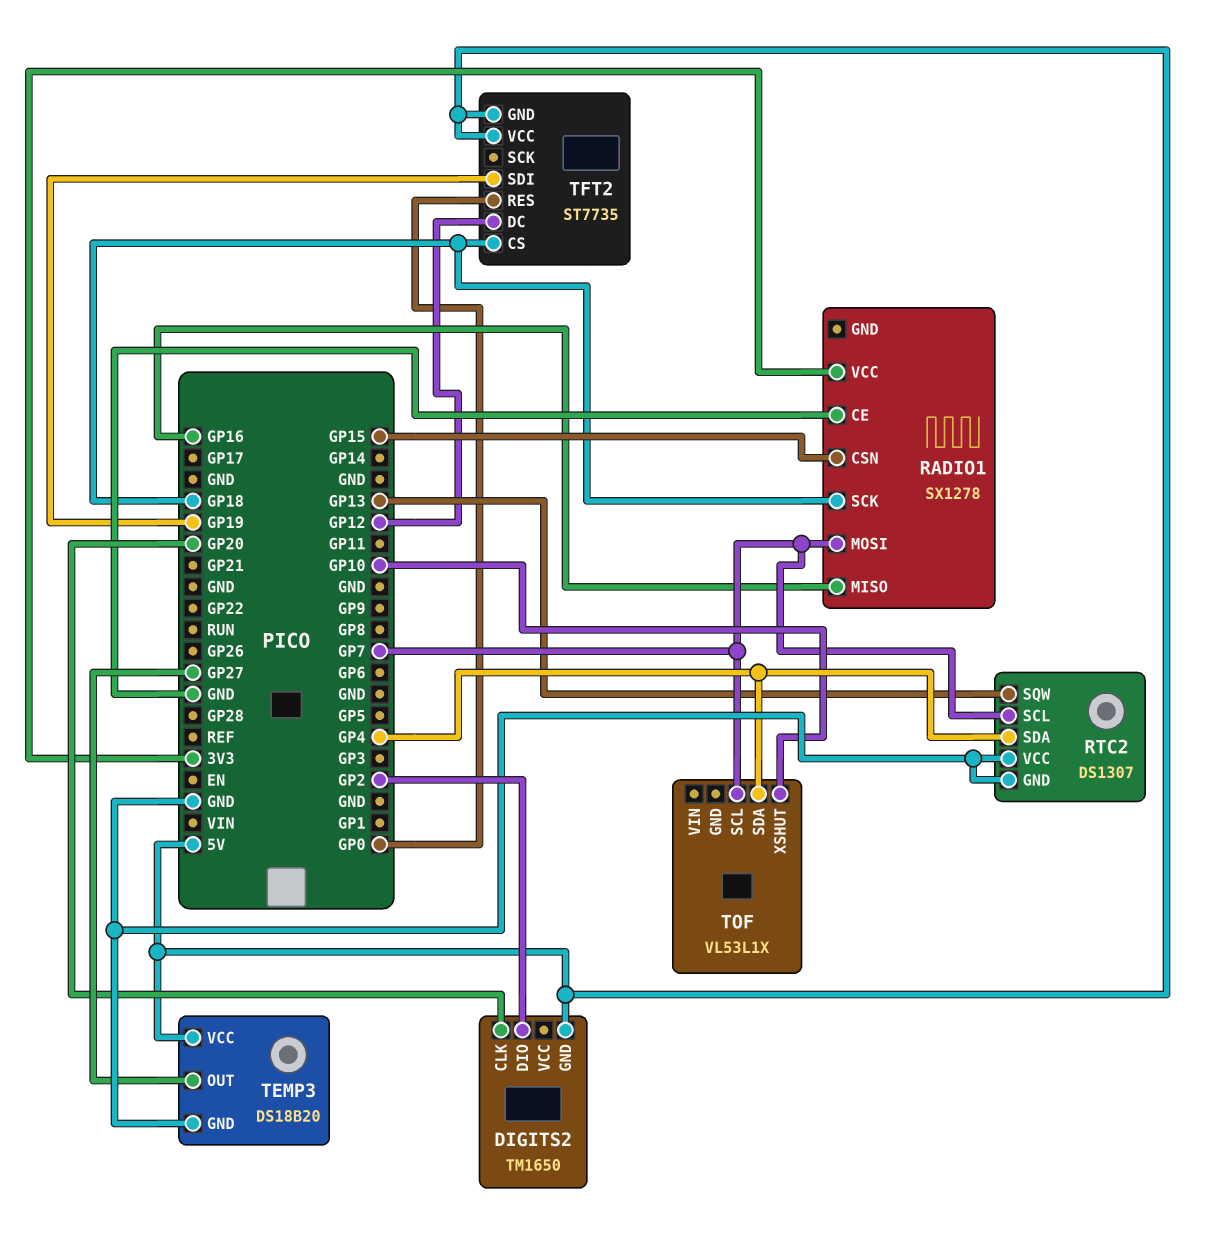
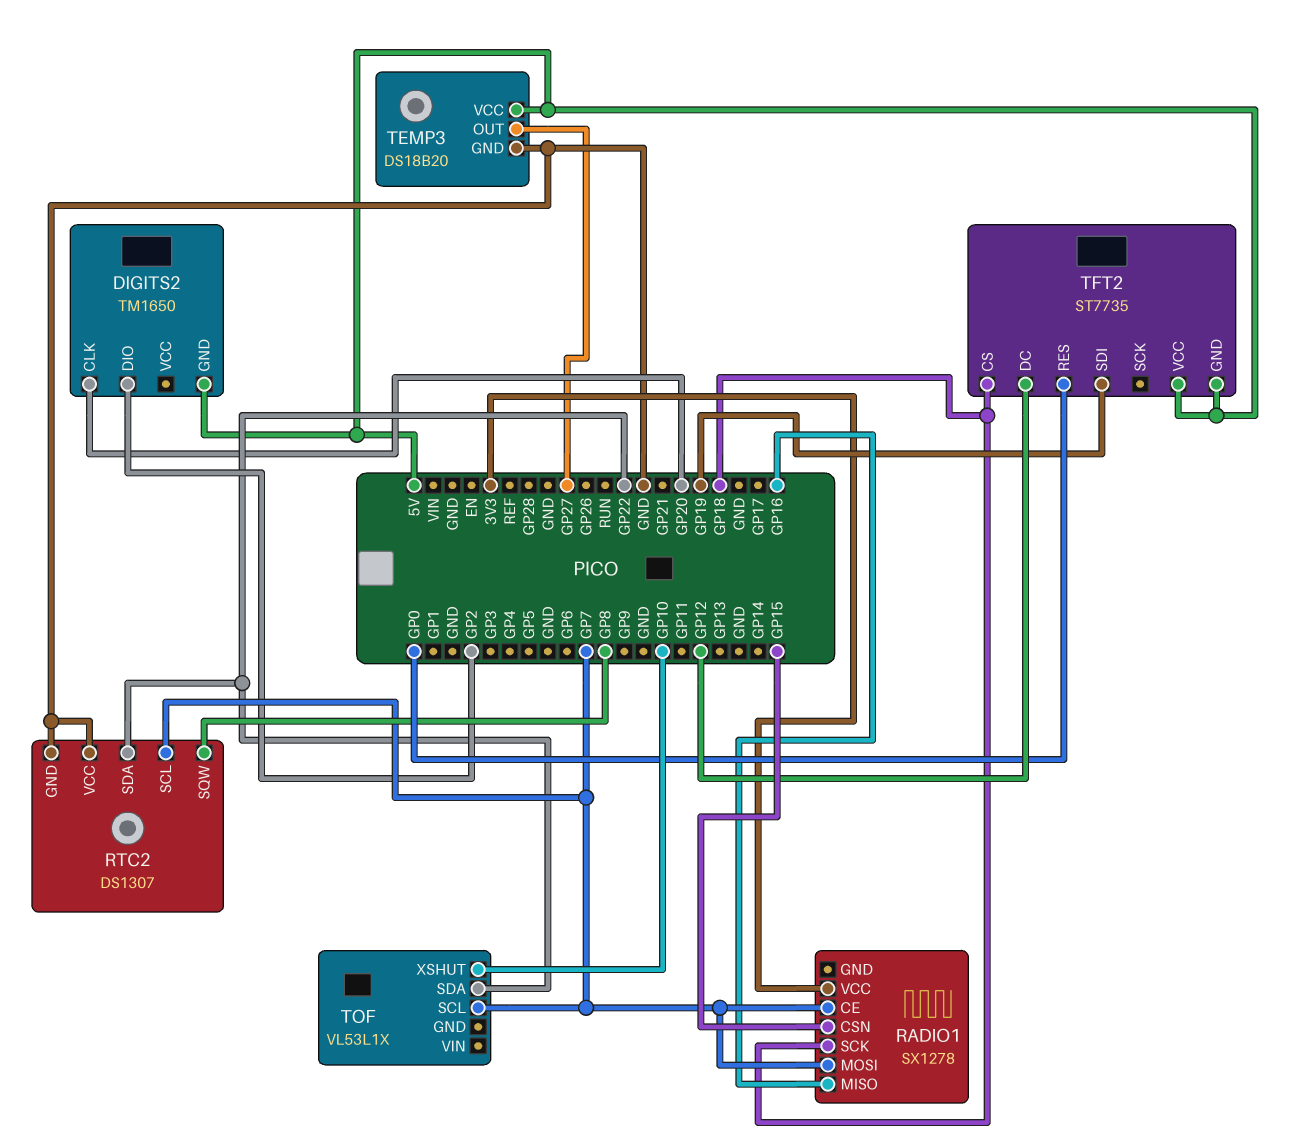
RADIO1 pin CE: GND -> GP7
RTC2 pin SDA: GP4 -> GP22
RTC2 pin SQW: GP13 -> GP8
TOF pin SDA: GP4 -> GP22

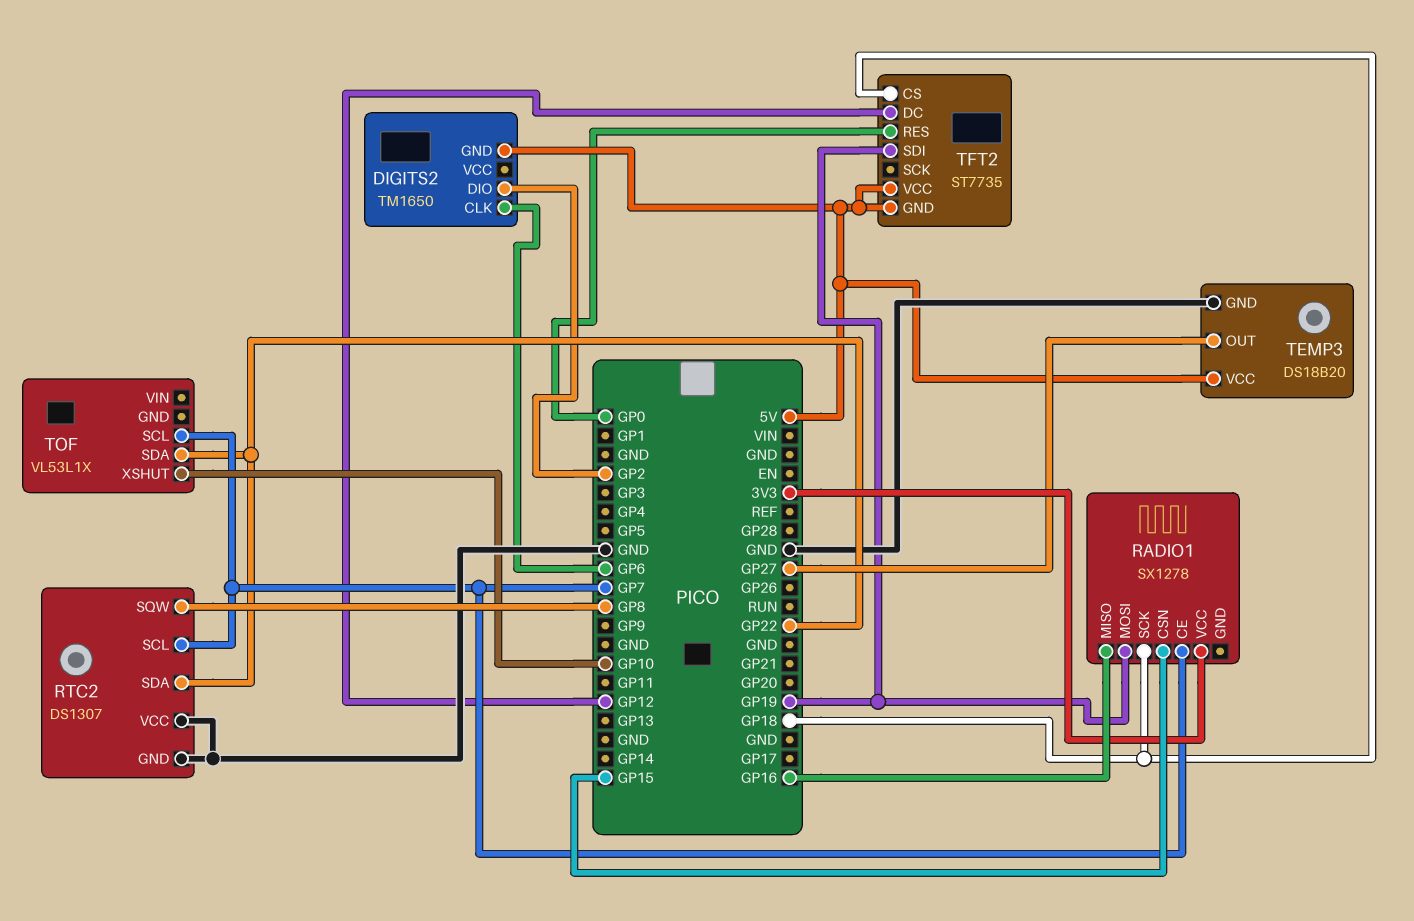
DIGITS2 pin CLK: GP20 -> GP6
RADIO1 pin MOSI: GP7 -> GP19

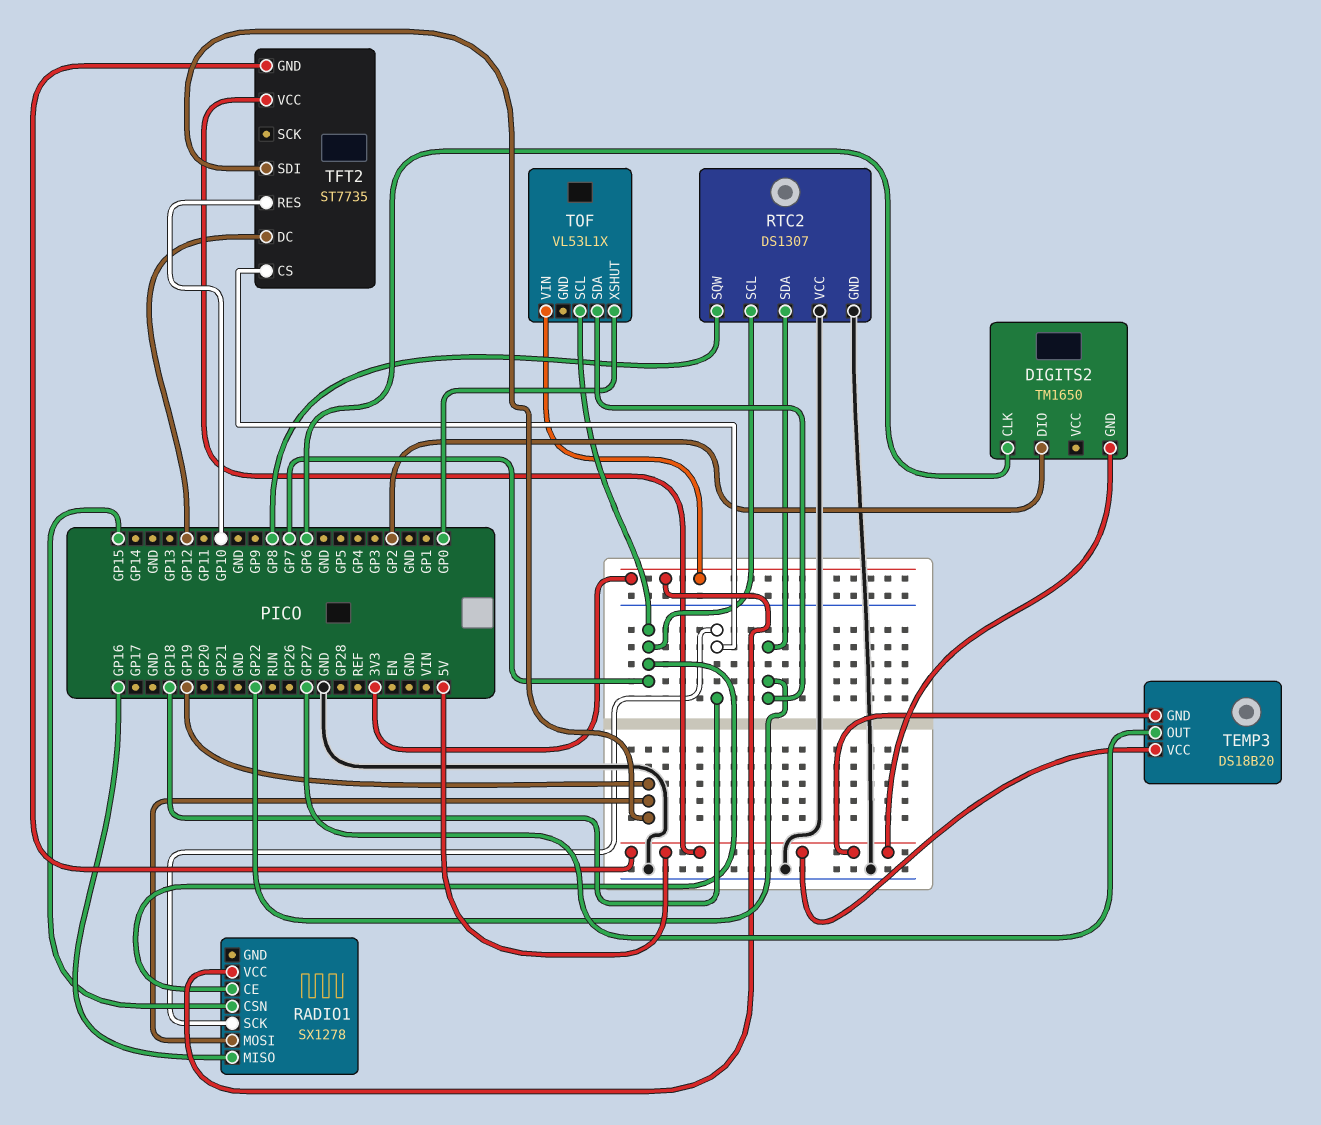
TEMP3 pin GND: GND -> 5V
TFT2 pin RES: GP0 -> GP10
TOF pin VIN: none -> 3V3
TOF pin XSHUT: GP10 -> GP0

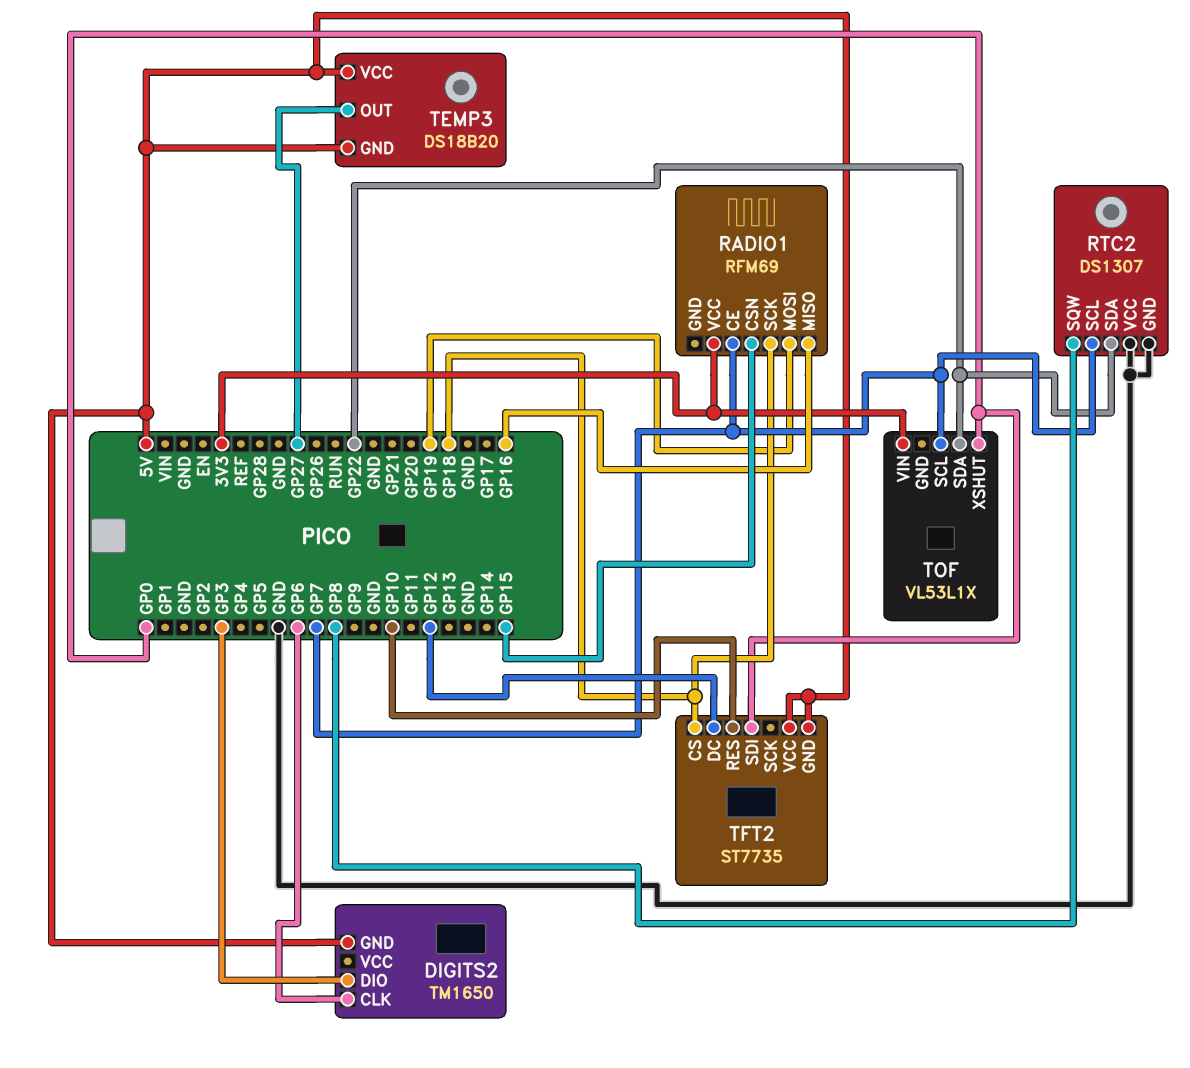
DIGITS2 pin DIO: GP2 -> GP3
RADIO1: SX1278 -> RFM69
TFT2 pin SDI: GP19 -> GP0

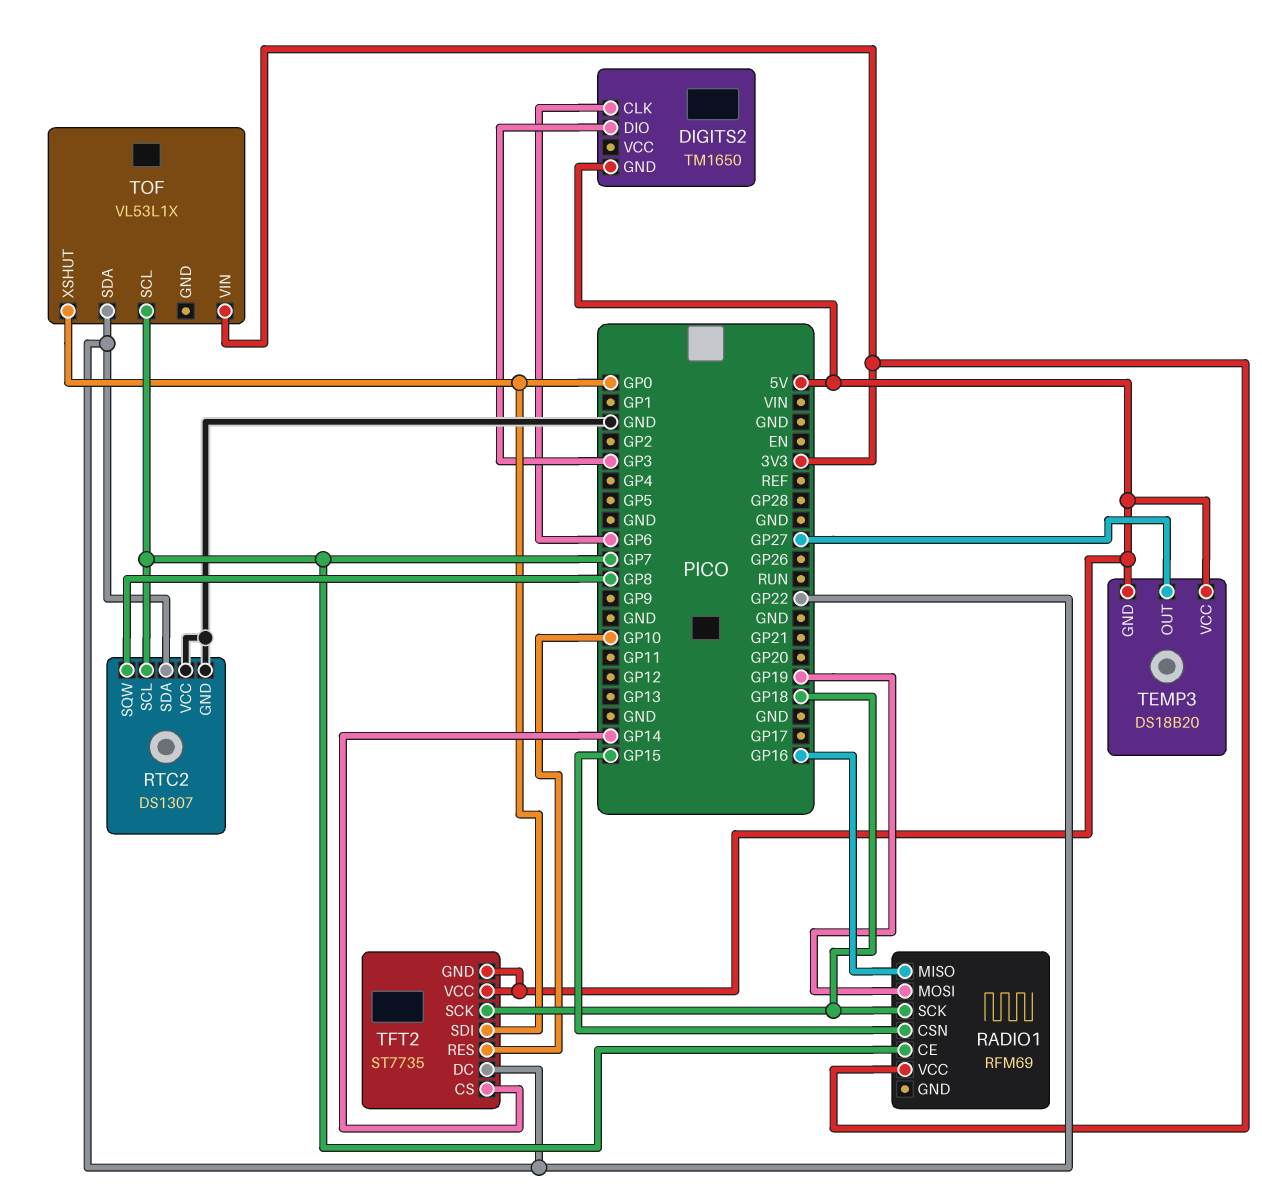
TFT2 pin CS: GP18 -> GP14
TFT2 pin DC: GP12 -> GP22
TFT2 pin SCK: none -> GP18

